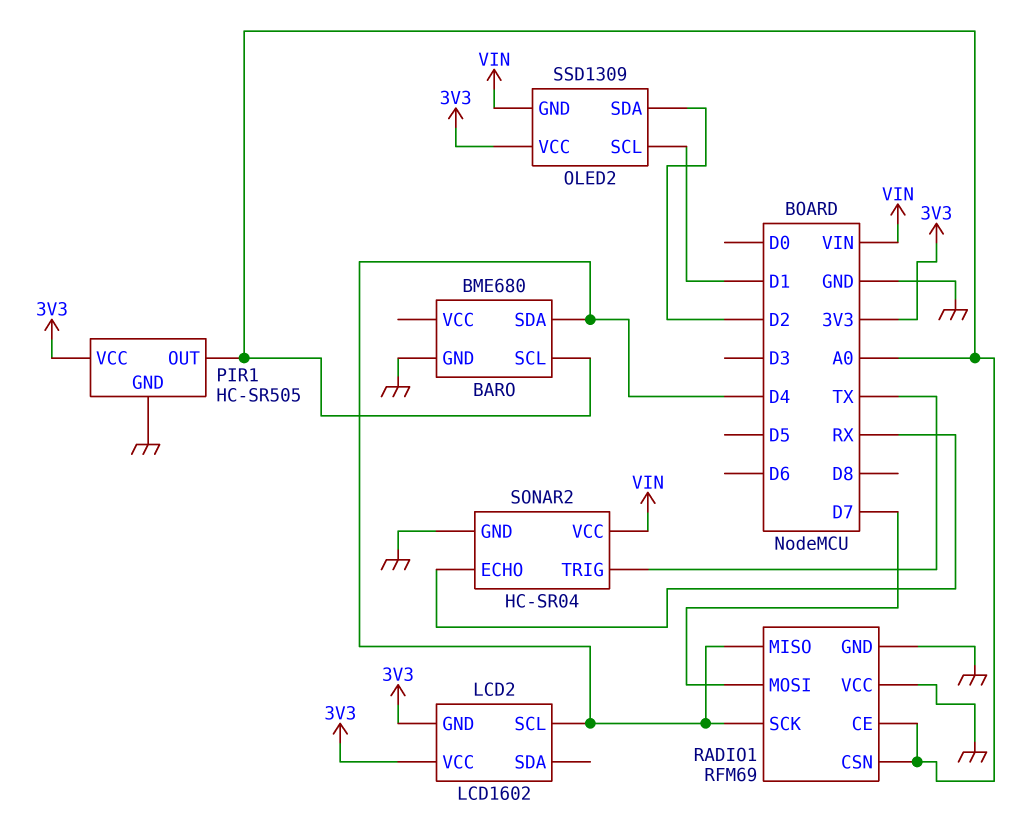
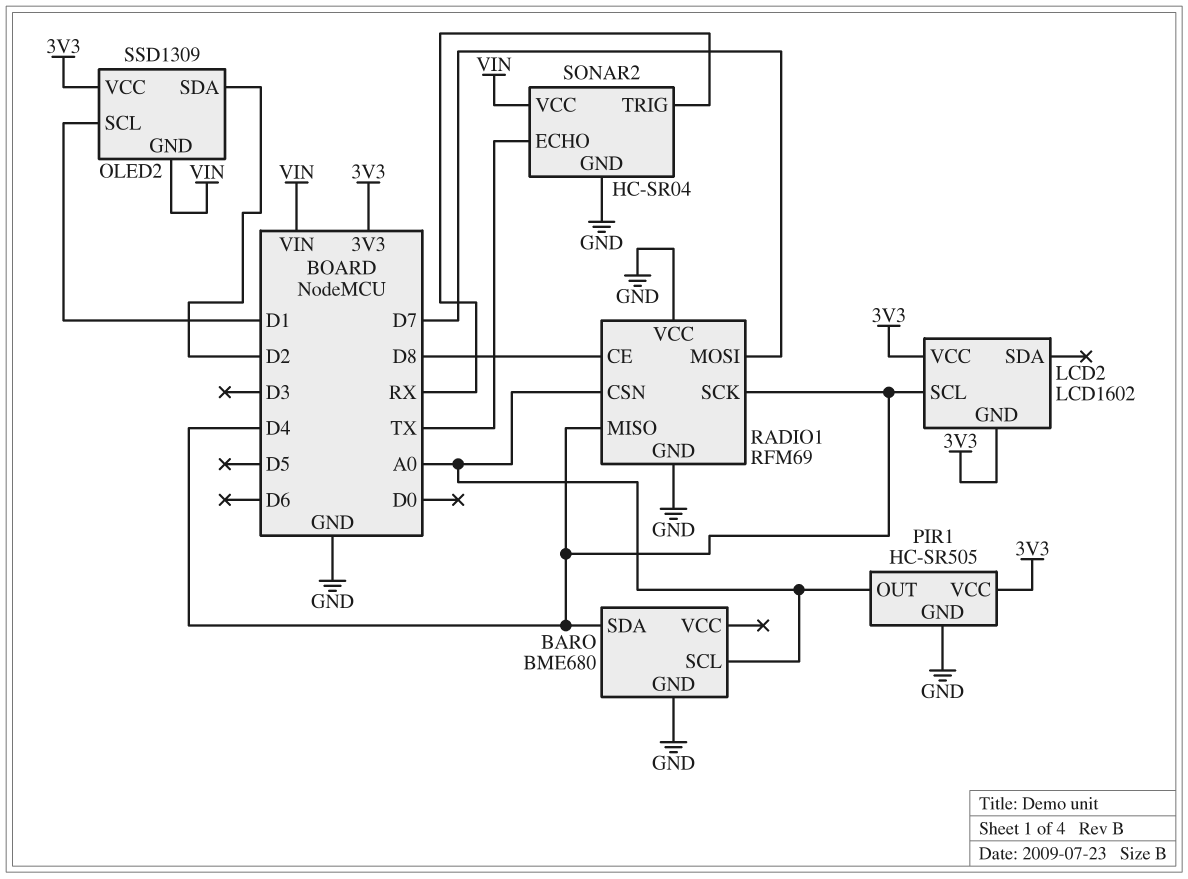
RADIO1 pin CE: A0 -> D8
SONAR2 pin ECHO: RX -> TX
SONAR2 pin TRIG: TX -> RX

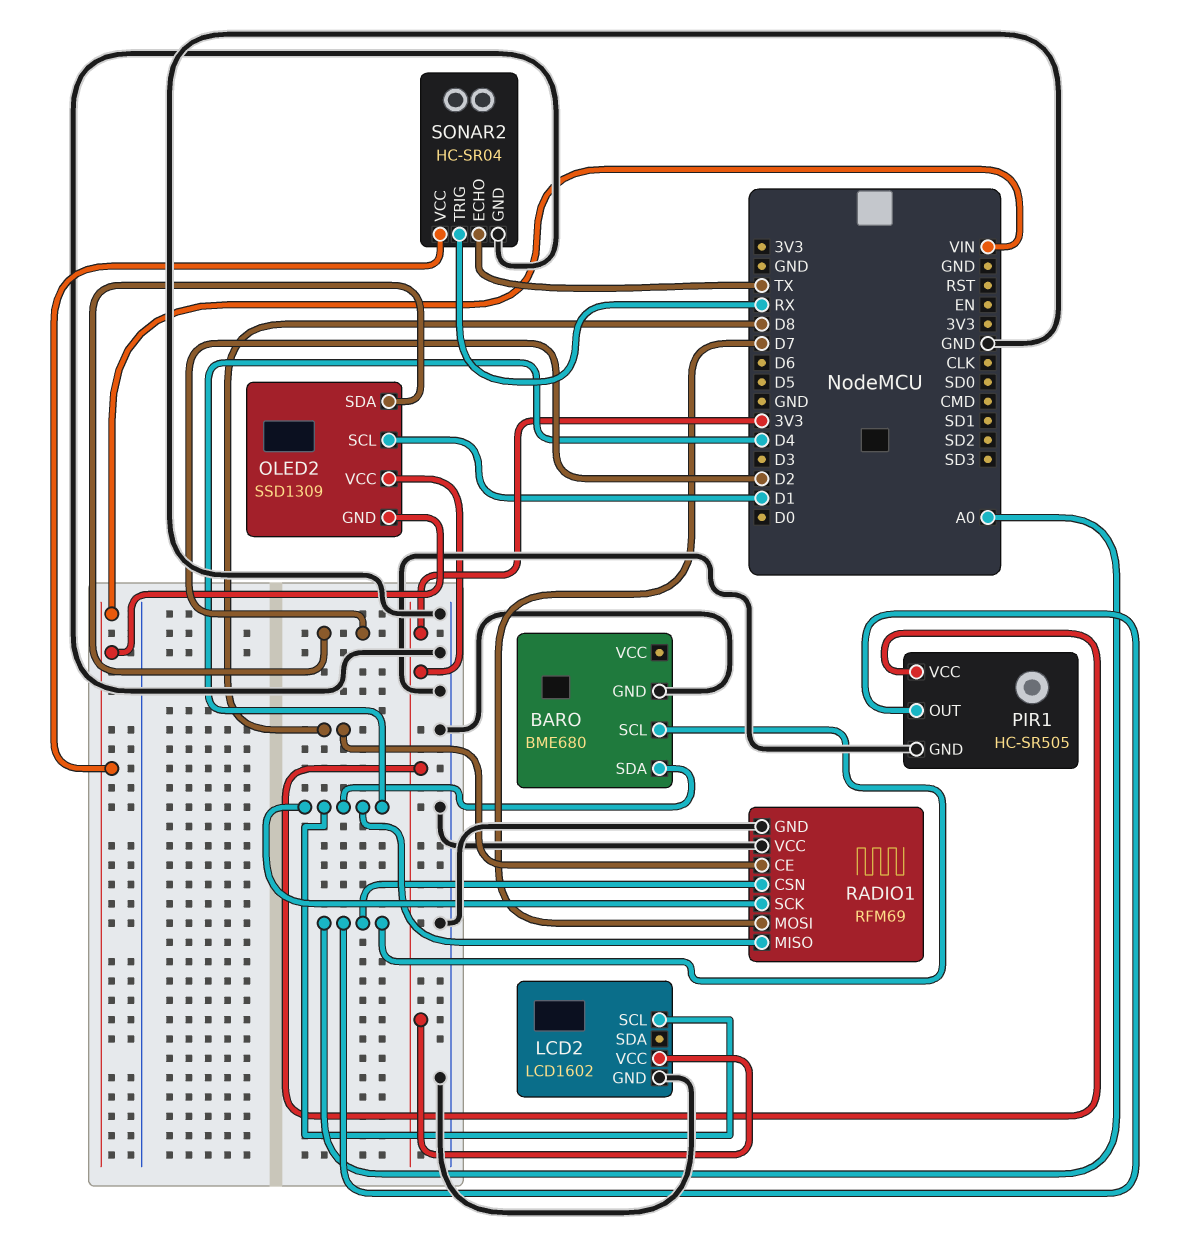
LCD2 pin GND: 3V3 -> GND

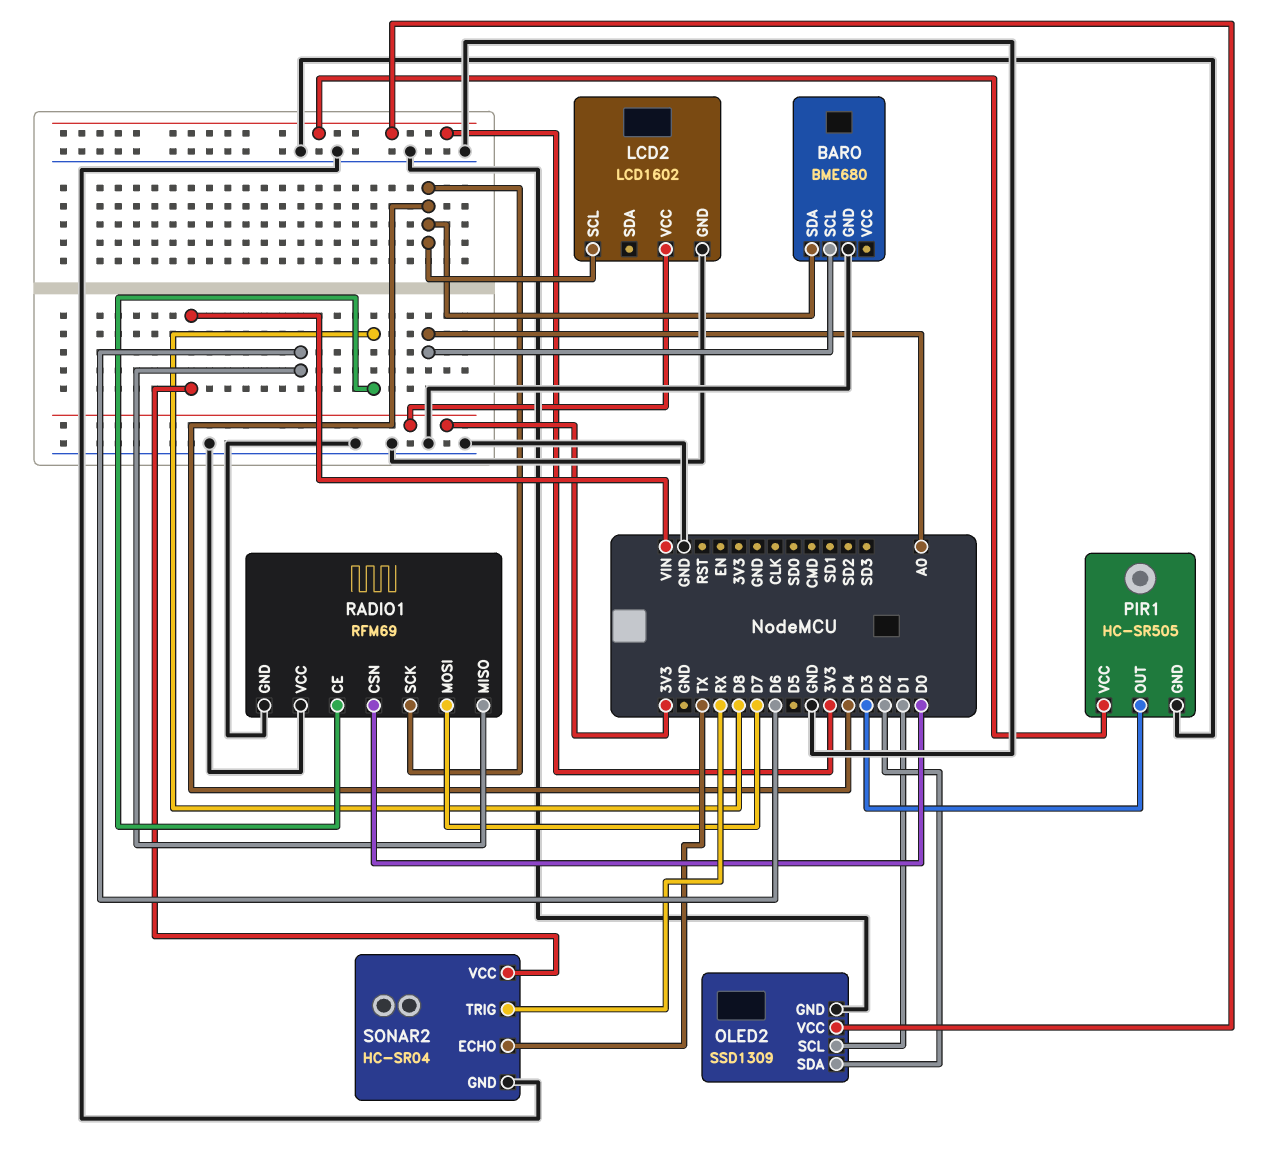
OLED2 pin GND: VIN -> GND
PIR1 pin OUT: A0 -> D3
RADIO1 pin CSN: A0 -> D0
RADIO1 pin MISO: D4 -> D6

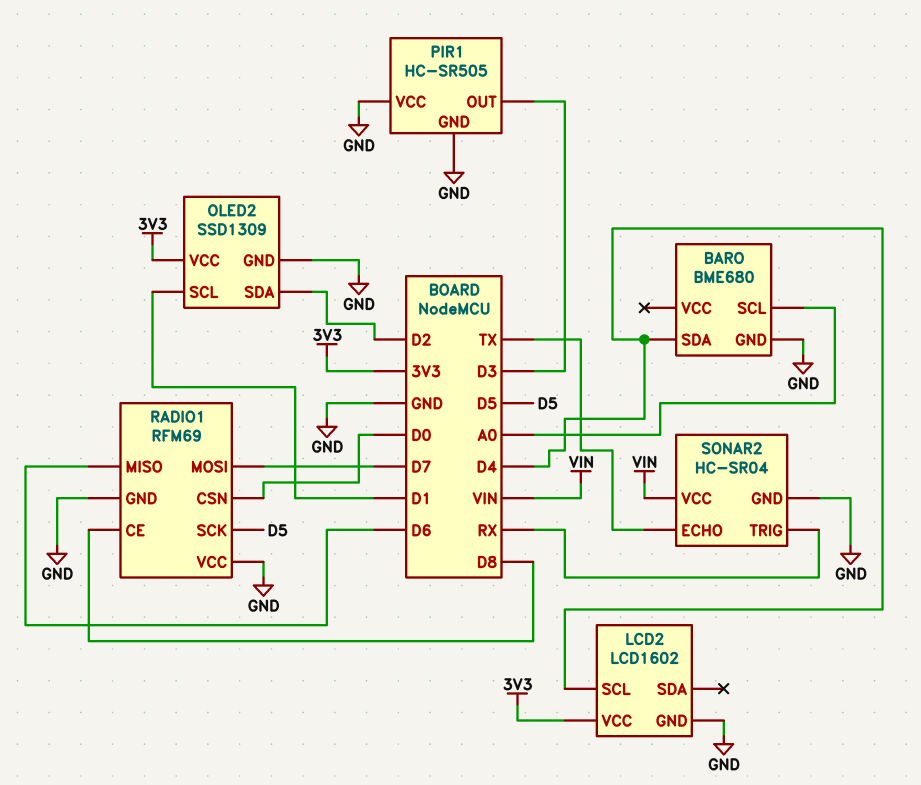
PIR1 pin VCC: 3V3 -> GND
RADIO1 pin SCK: D4 -> D5

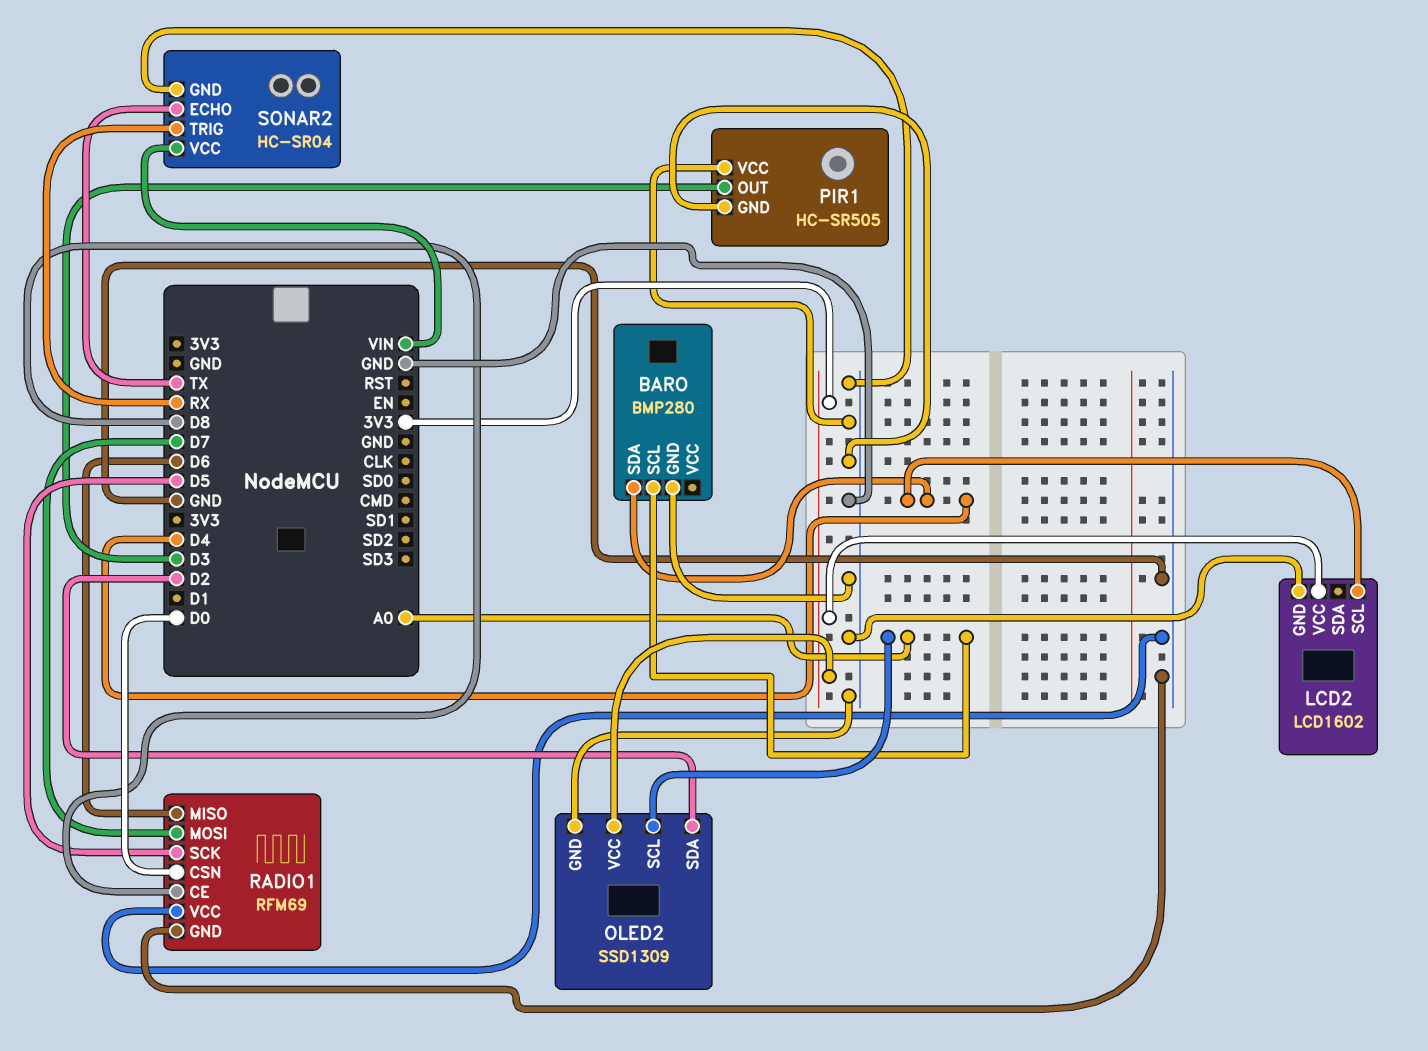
BARO: BME680 -> BMP280
OLED2 pin SCL: D1 -> A0

